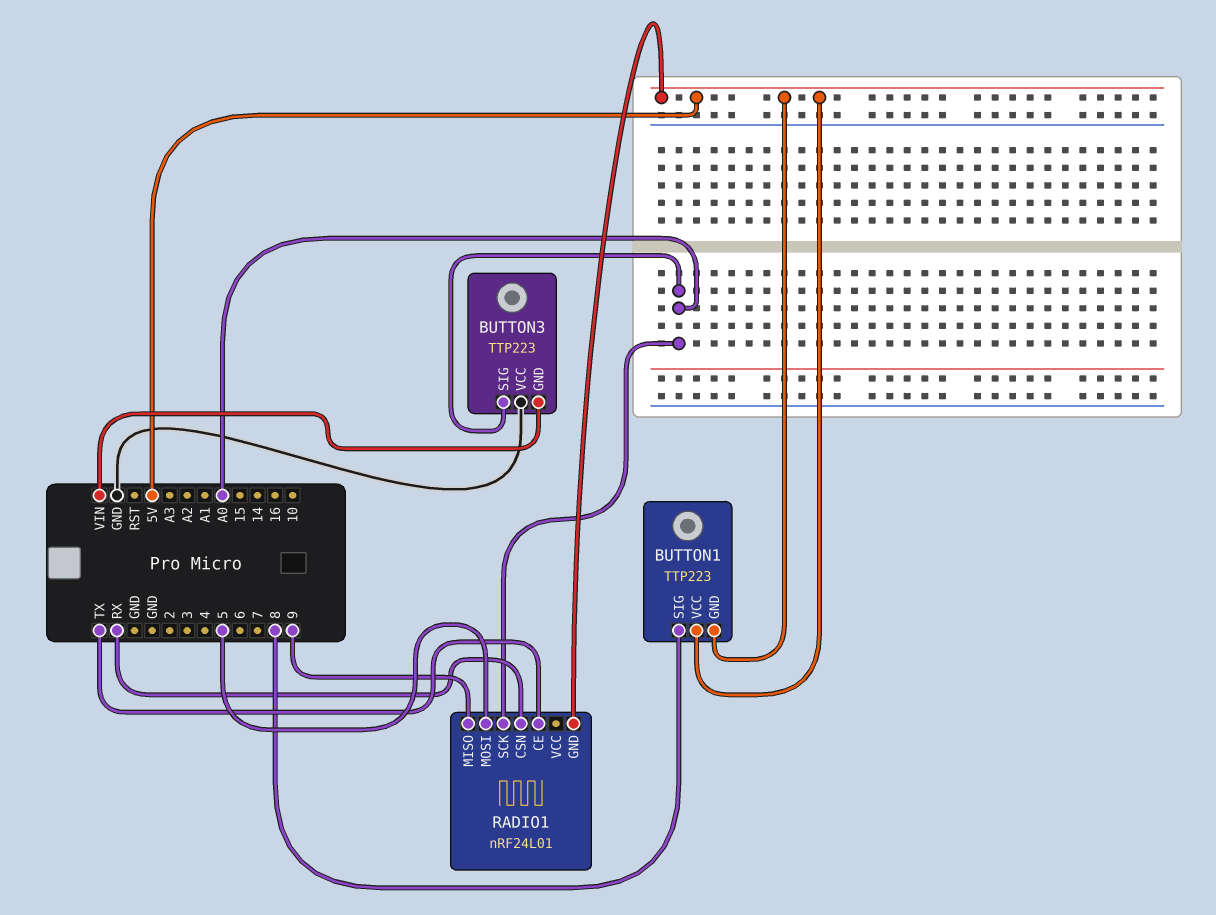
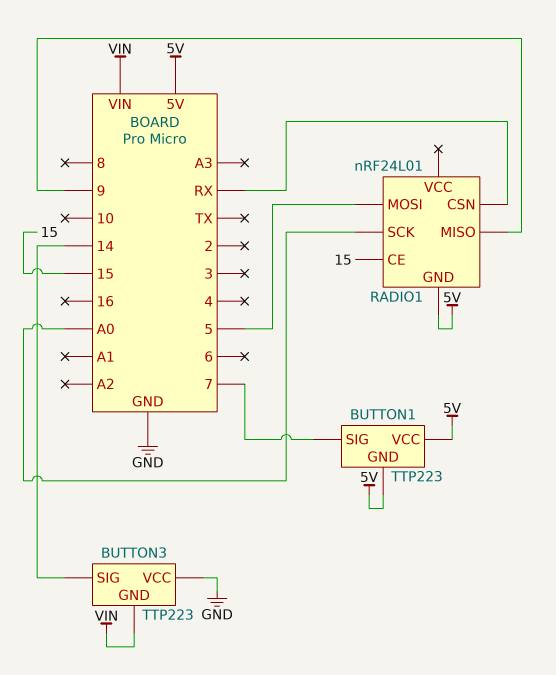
BUTTON1 pin SIG: 8 -> 7
BUTTON3 pin SIG: A0 -> 14
RADIO1 pin CE: TX -> 15

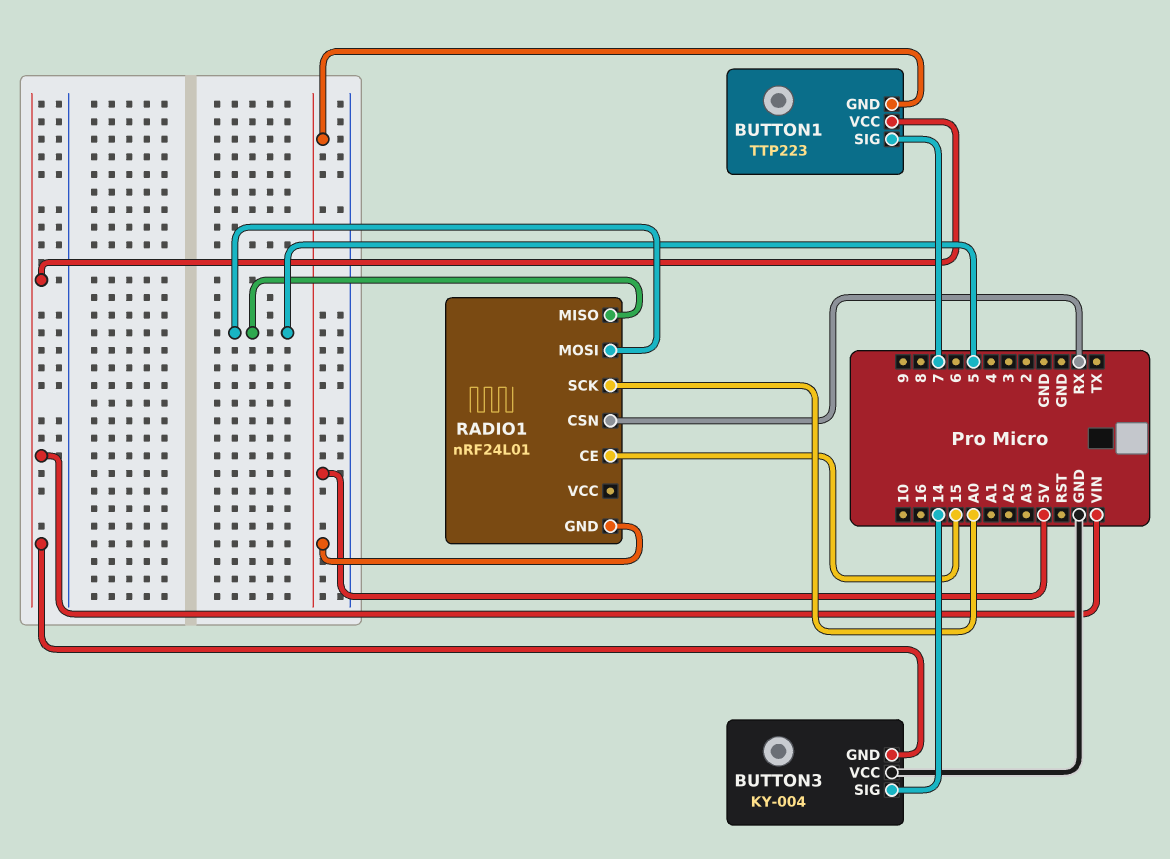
BUTTON1 pin VCC: 5V -> VIN
BUTTON3: TTP223 -> KY-004
RADIO1 pin MISO: 9 -> 5

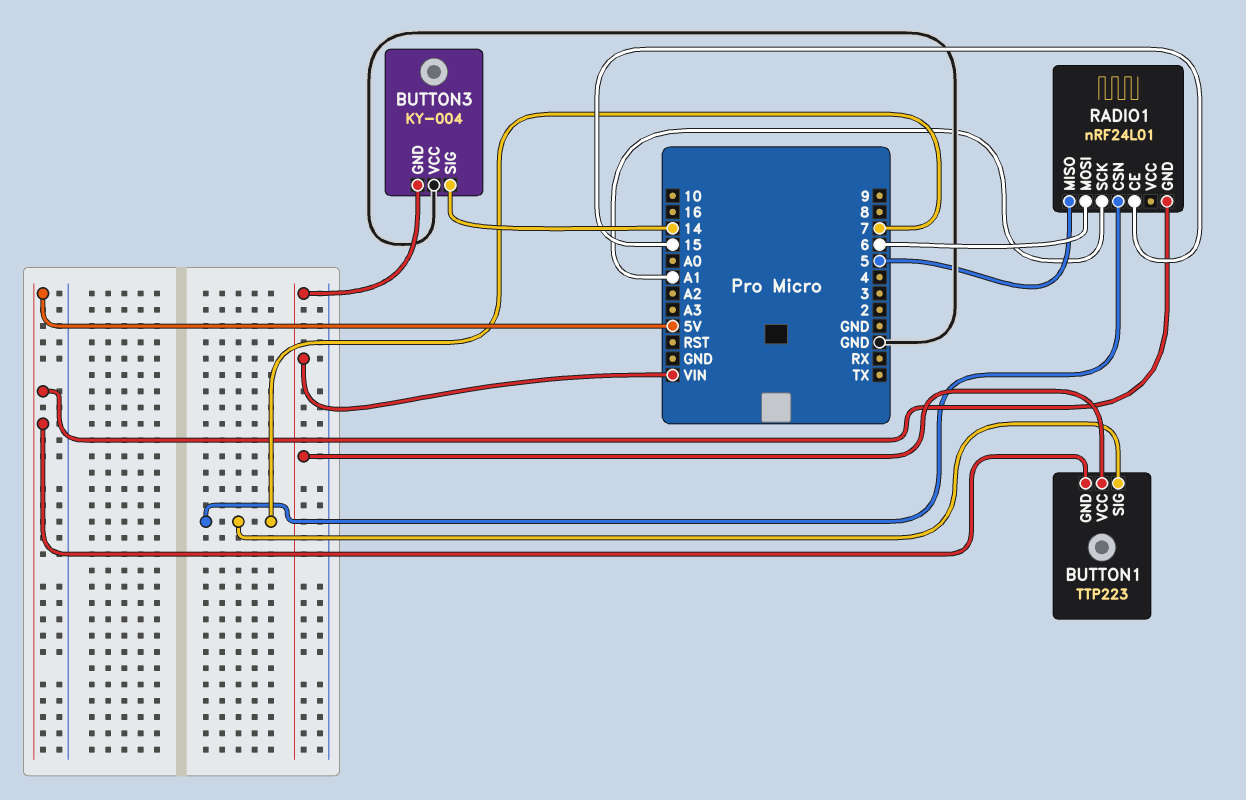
RADIO1 pin CSN: RX -> 7
RADIO1 pin MOSI: 5 -> 6
RADIO1 pin SCK: A0 -> A1

